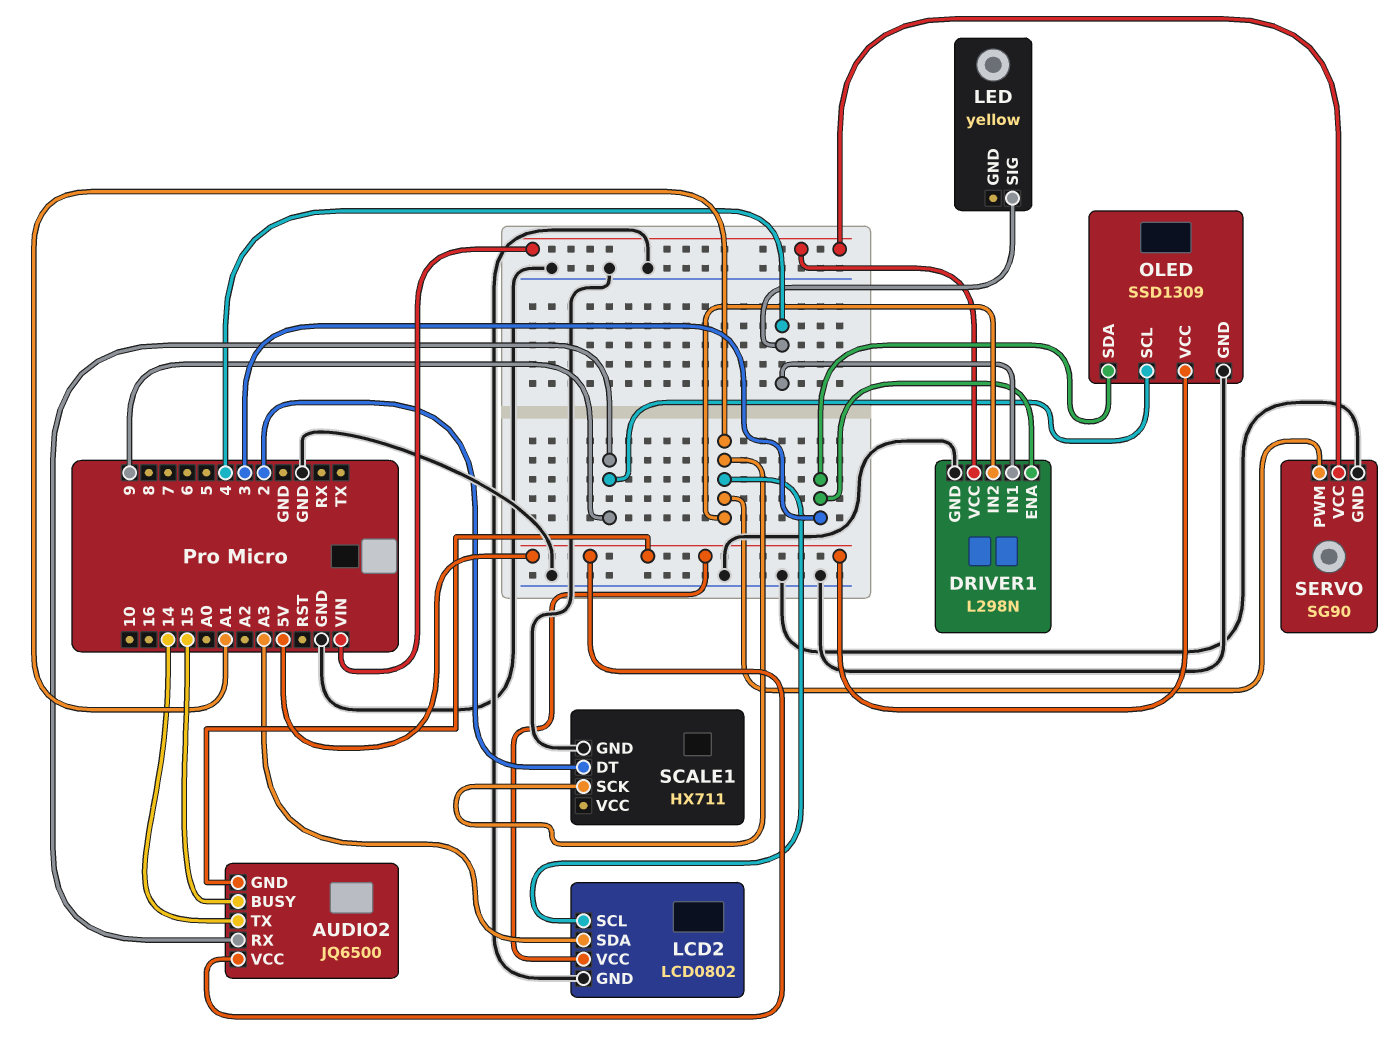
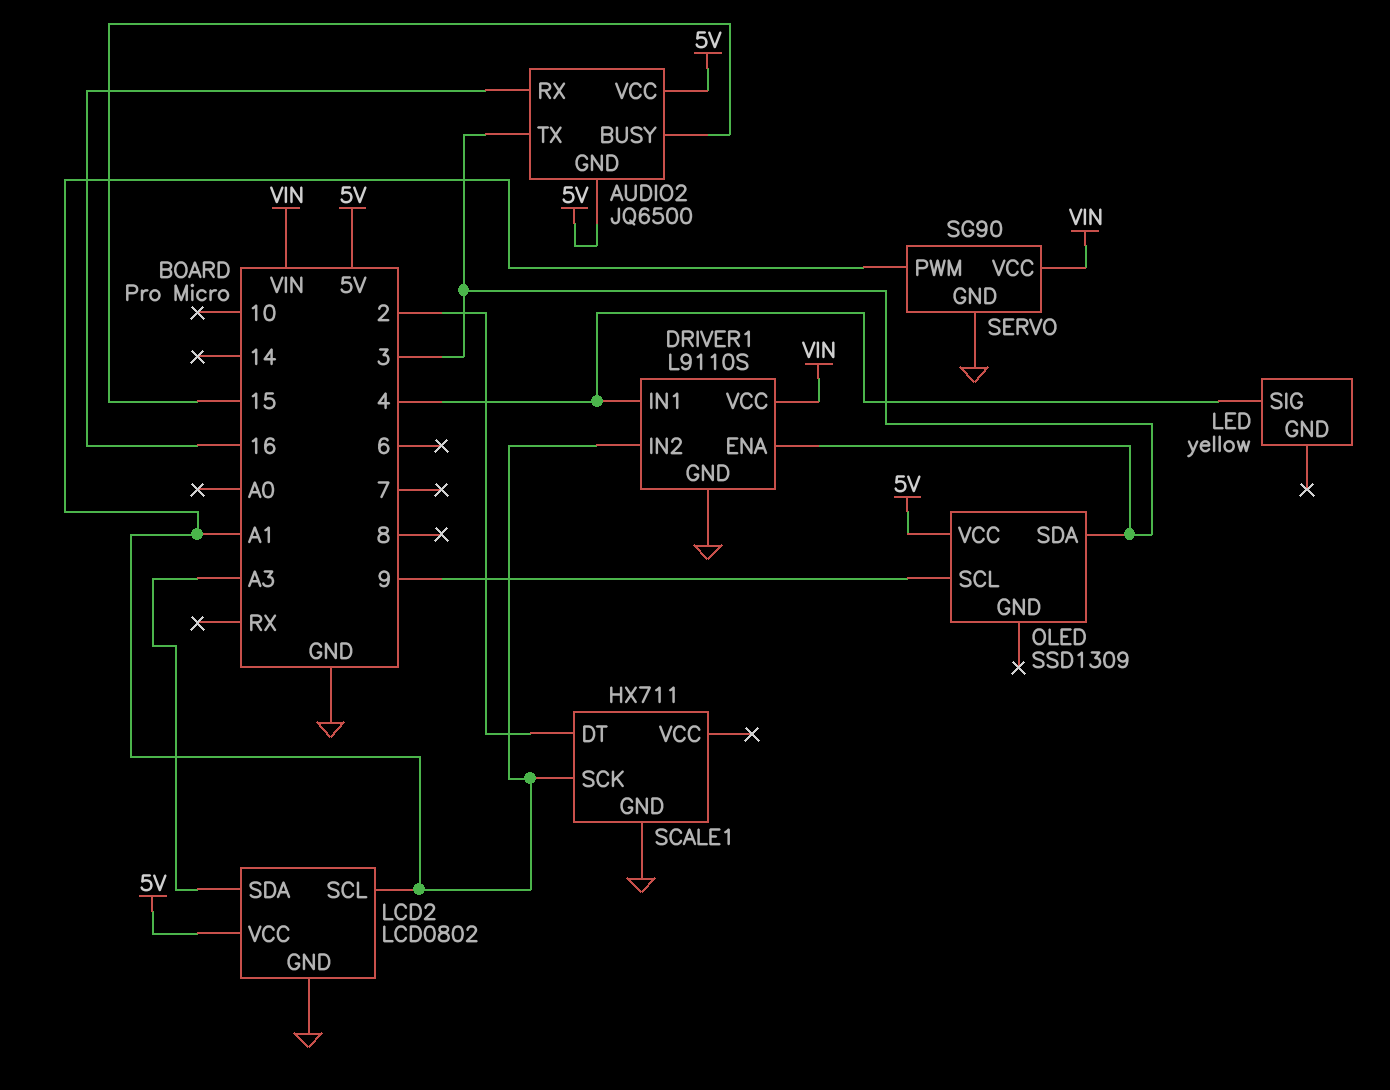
AUDIO2 pin RX: 9 -> 16
AUDIO2 pin TX: 14 -> 3
DRIVER1: L298N -> L9110S
OLED pin GND: GND -> none

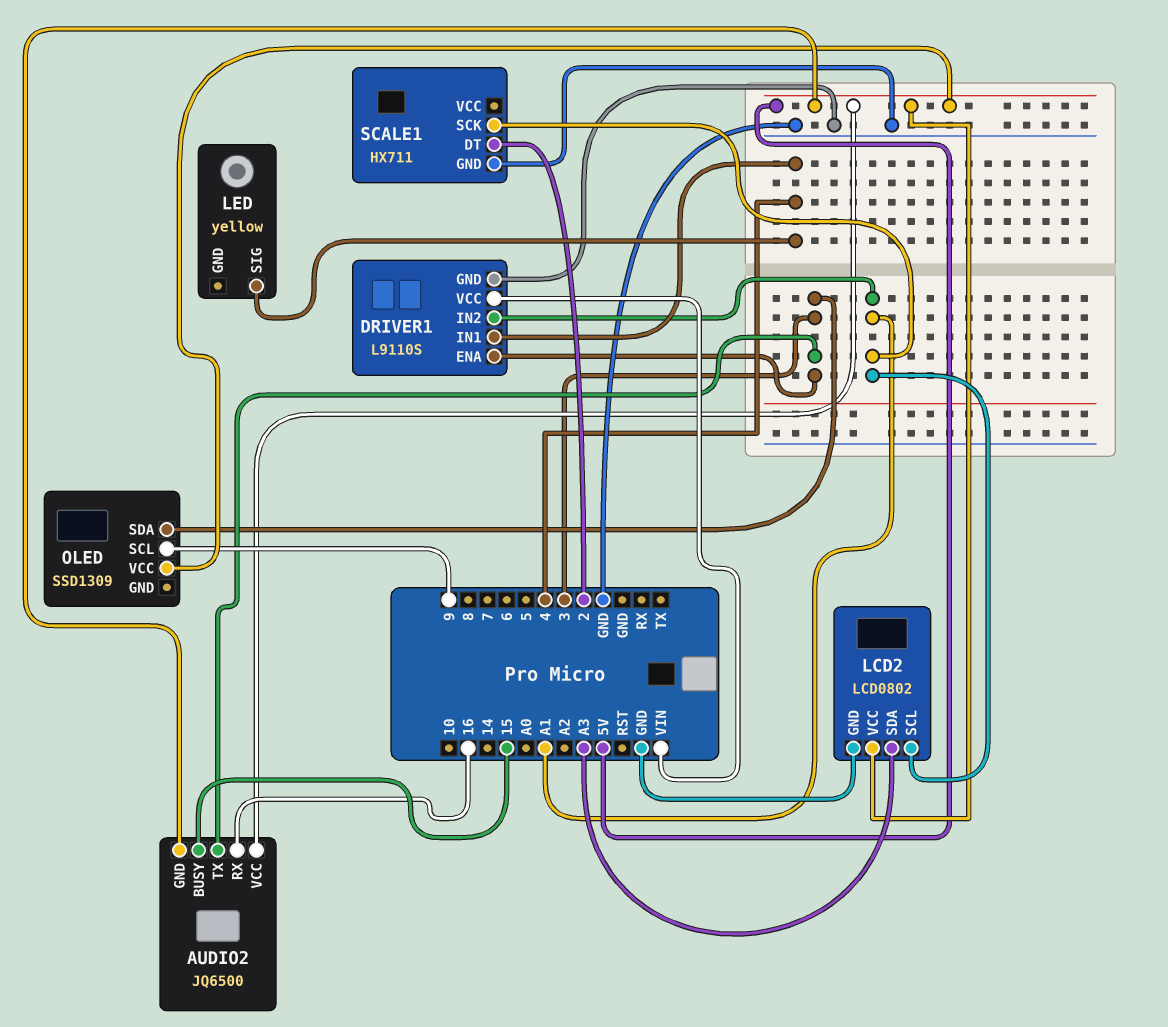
SERVO: SG90 -> none
SERVO pin GND: GND -> none
SERVO pin PWM: A1 -> none
SERVO pin VCC: VIN -> none

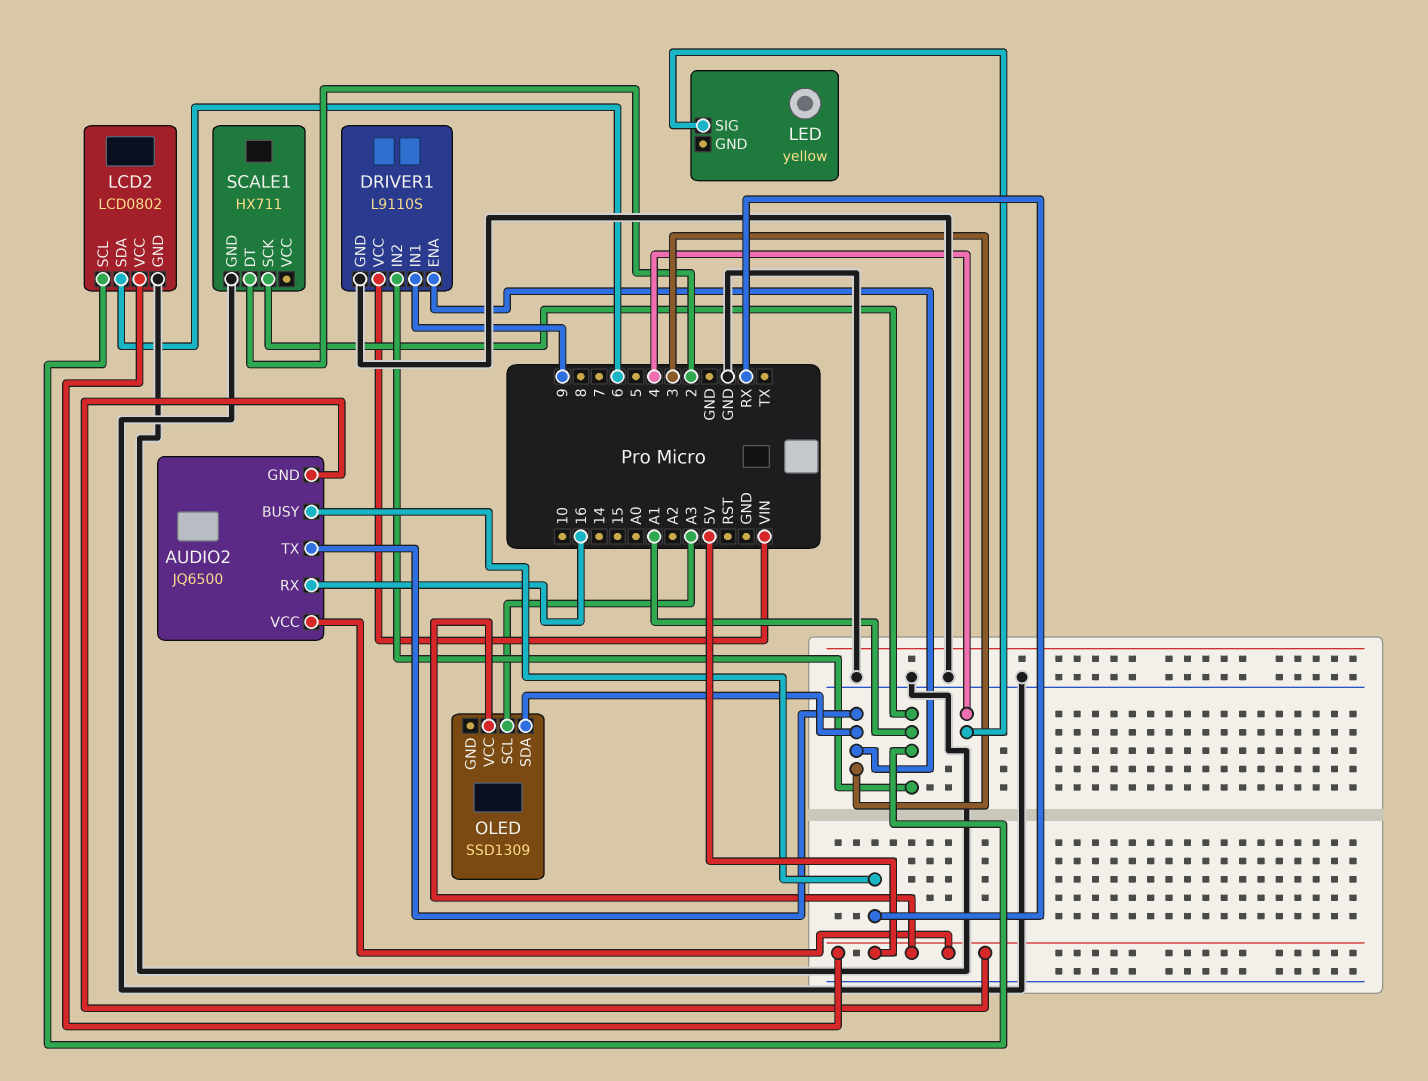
AUDIO2 pin BUSY: 15 -> RX
DRIVER1 pin IN1: 4 -> 9
LCD2 pin SDA: A3 -> 6
OLED pin SCL: 9 -> A3

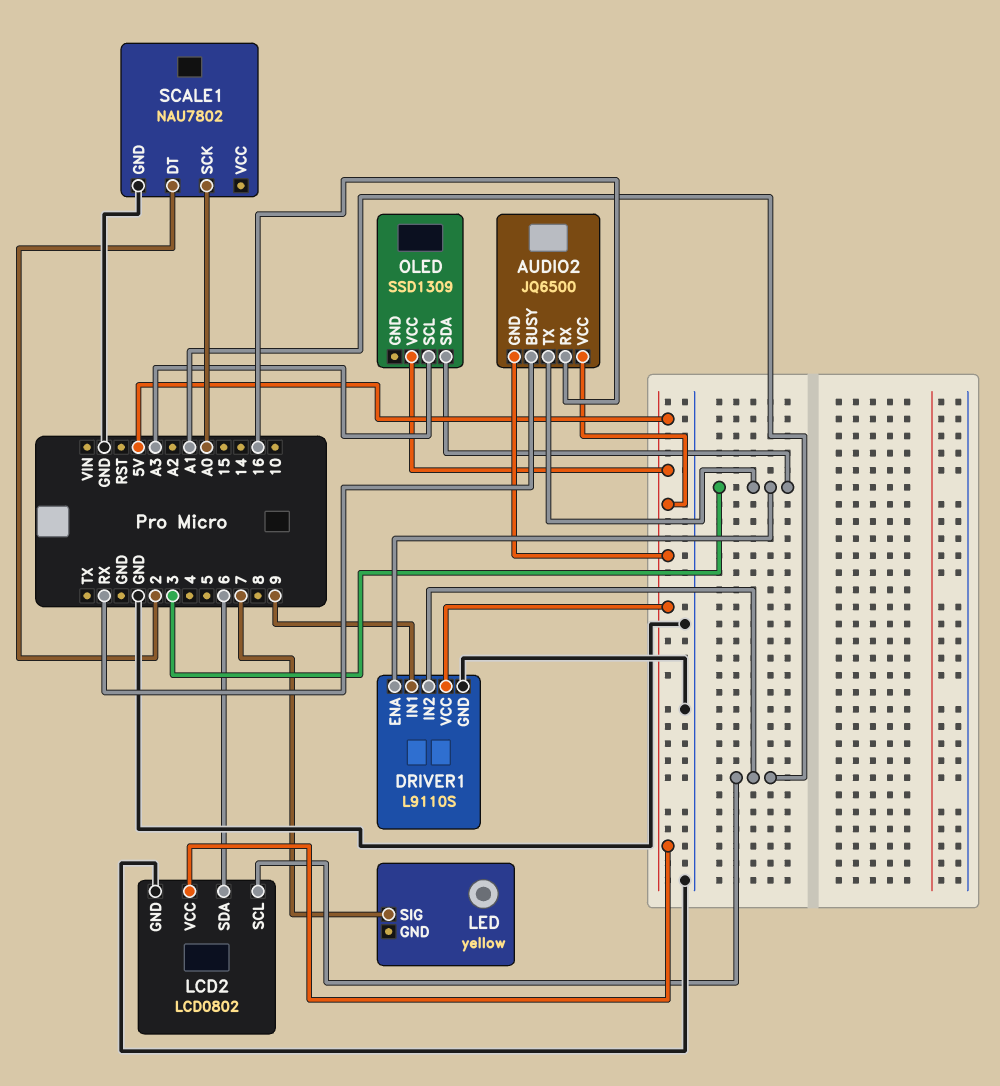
DRIVER1 pin VCC: VIN -> 5V
LED pin SIG: 4 -> 7
SCALE1: HX711 -> NAU7802
SCALE1 pin SCK: A1 -> A0

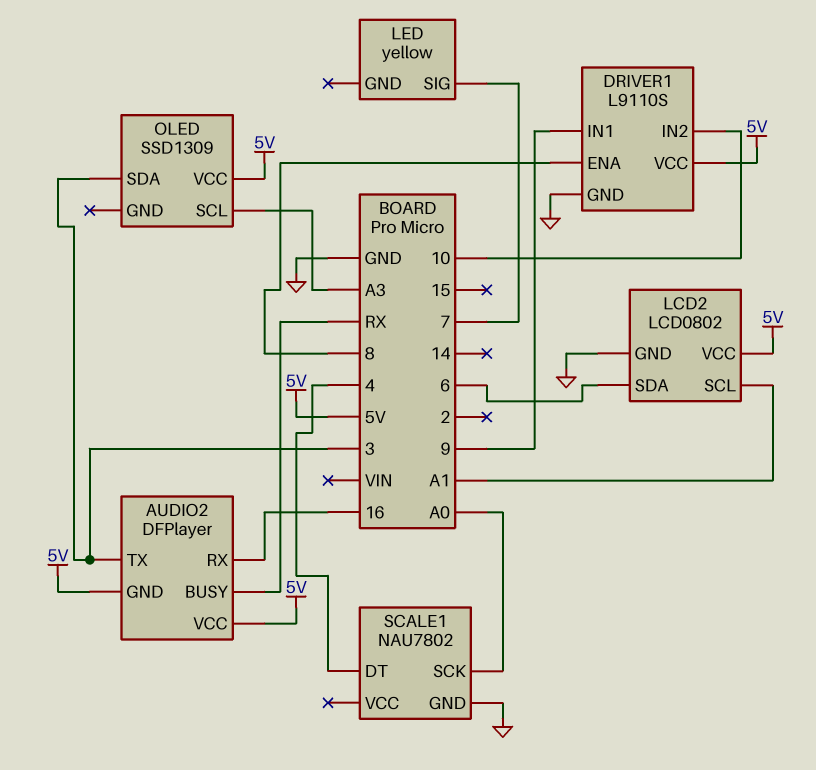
AUDIO2: JQ6500 -> DFPlayer
DRIVER1 pin ENA: 3 -> 8
DRIVER1 pin IN2: A1 -> 10
SCALE1 pin DT: 2 -> 4

